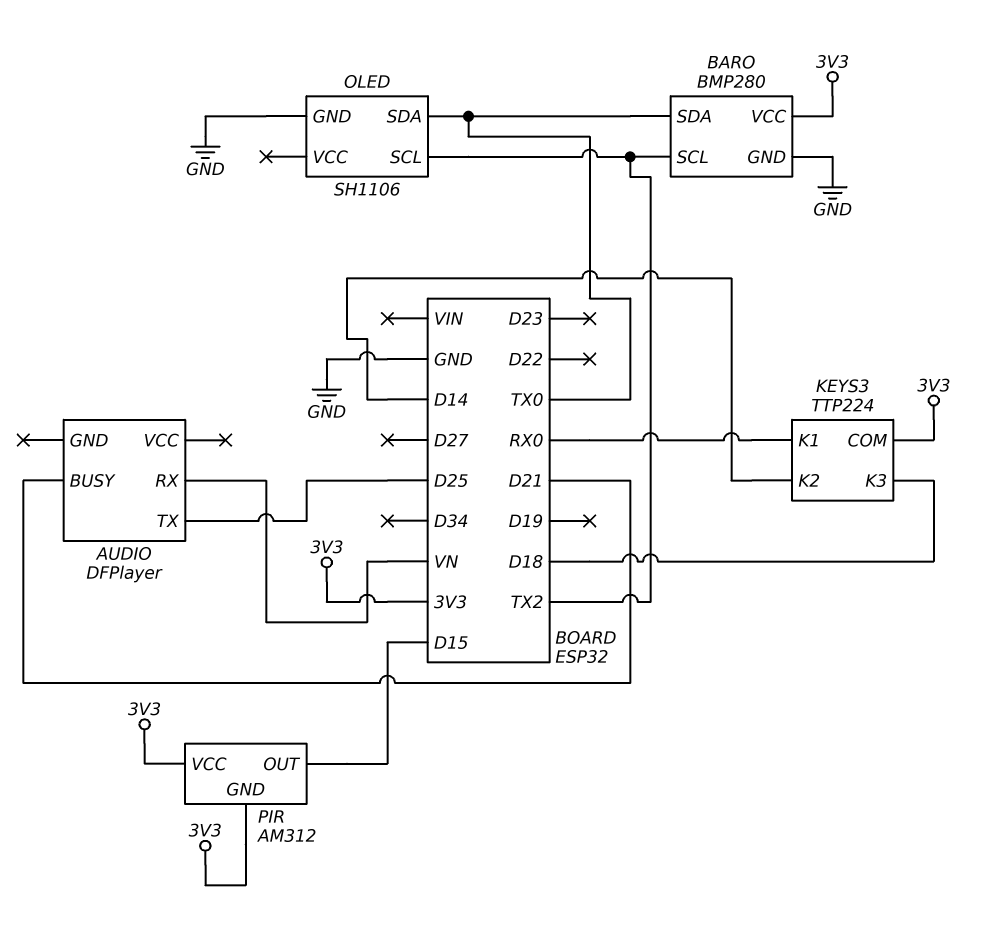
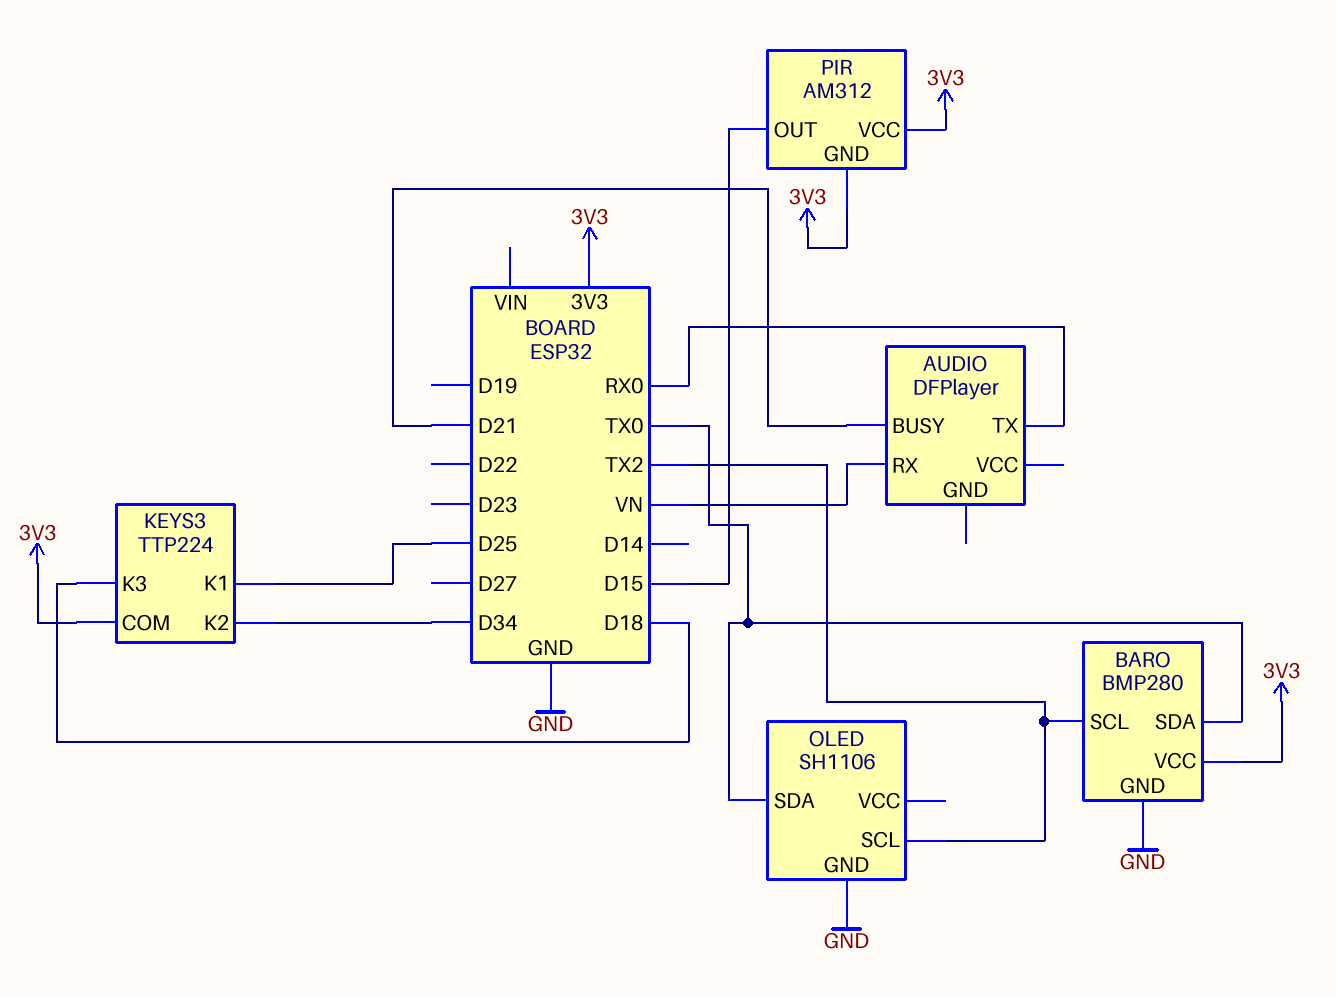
AUDIO pin TX: D25 -> RX0
KEYS3 pin K1: RX0 -> D25
KEYS3 pin K2: D14 -> D34

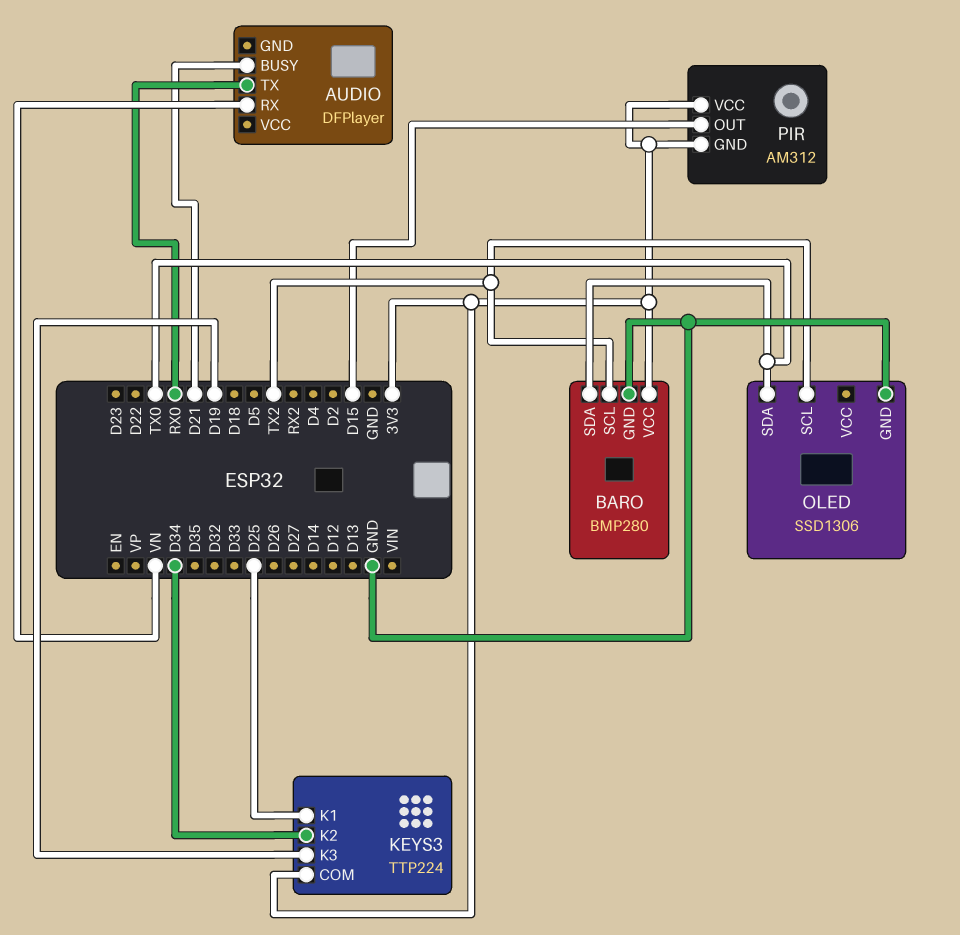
KEYS3 pin K3: D18 -> D19
OLED: SH1106 -> SSD1306

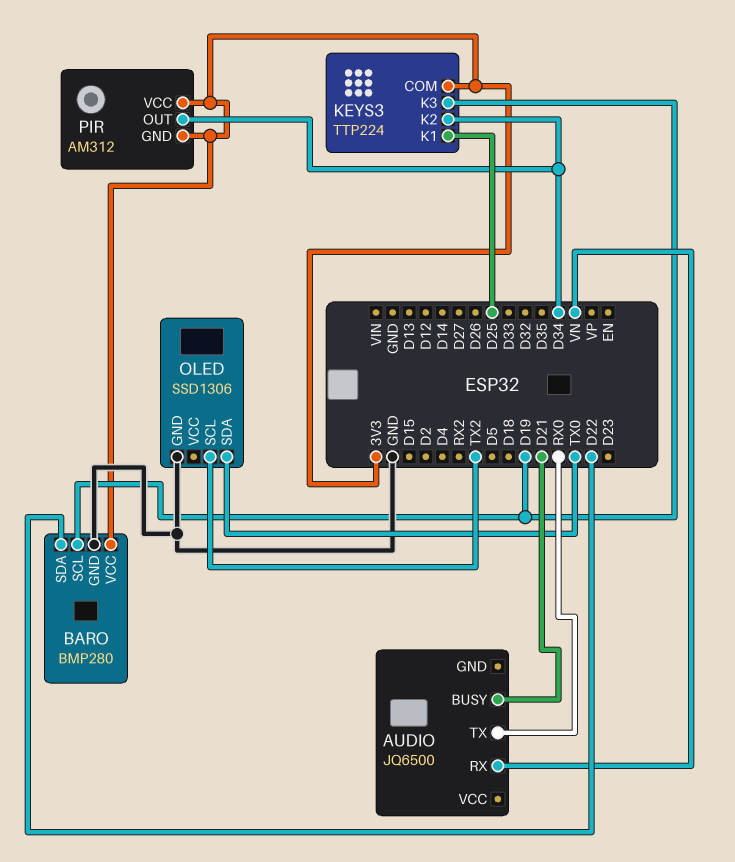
AUDIO: DFPlayer -> JQ6500
BARO pin SCL: TX2 -> D19
BARO pin SDA: TX0 -> D22
PIR pin OUT: D15 -> D34

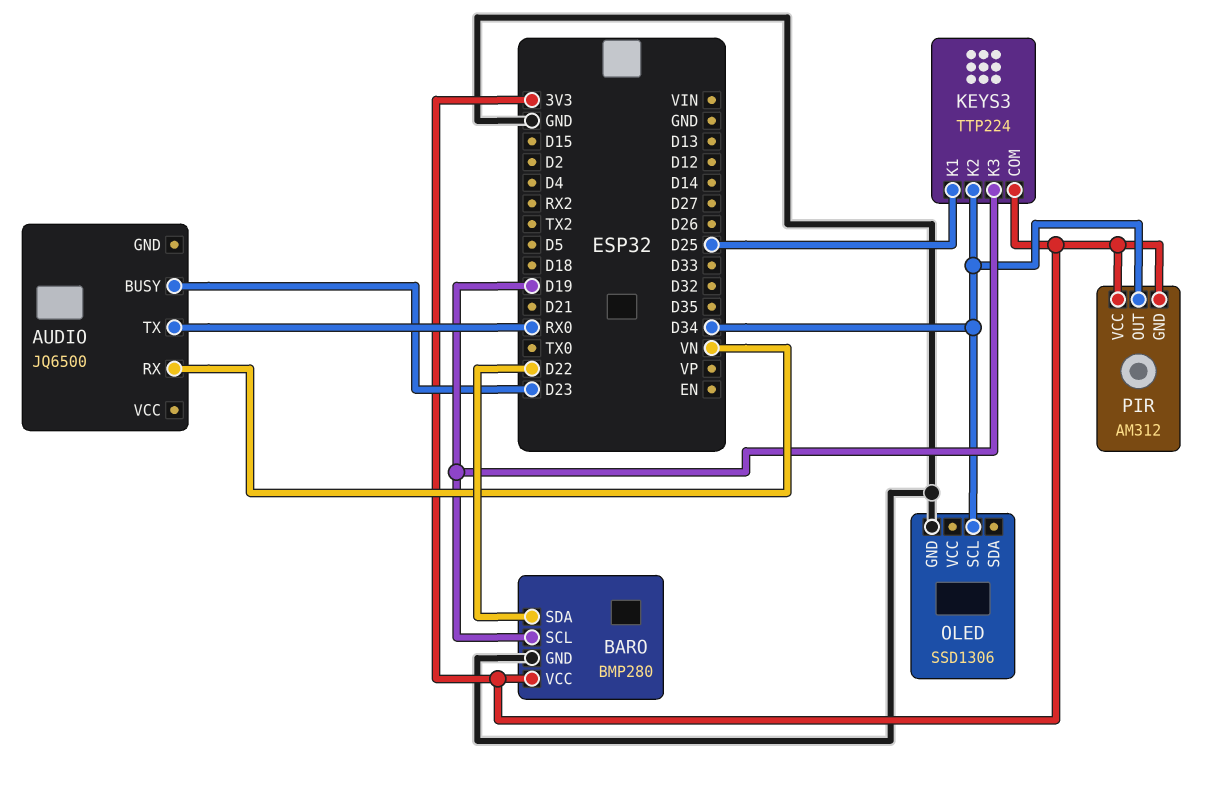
AUDIO pin BUSY: D21 -> D23
OLED pin SCL: TX2 -> D34
OLED pin SDA: TX0 -> none

